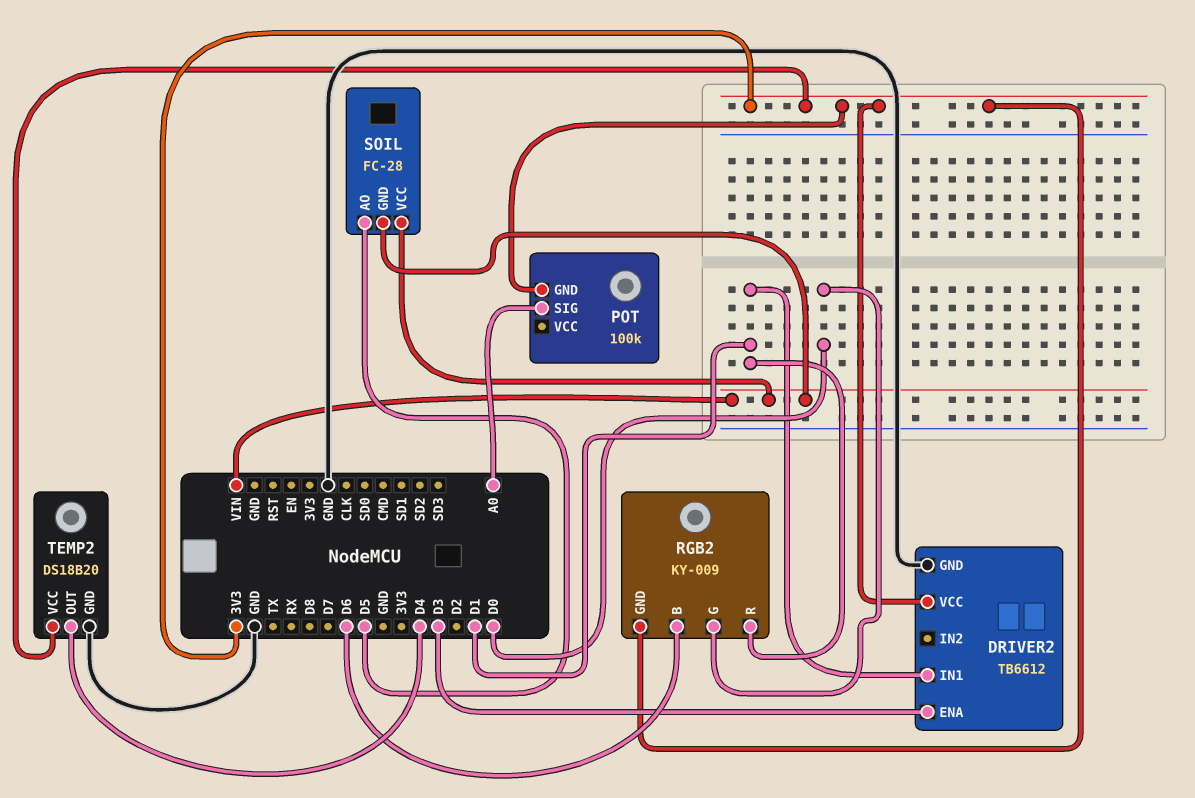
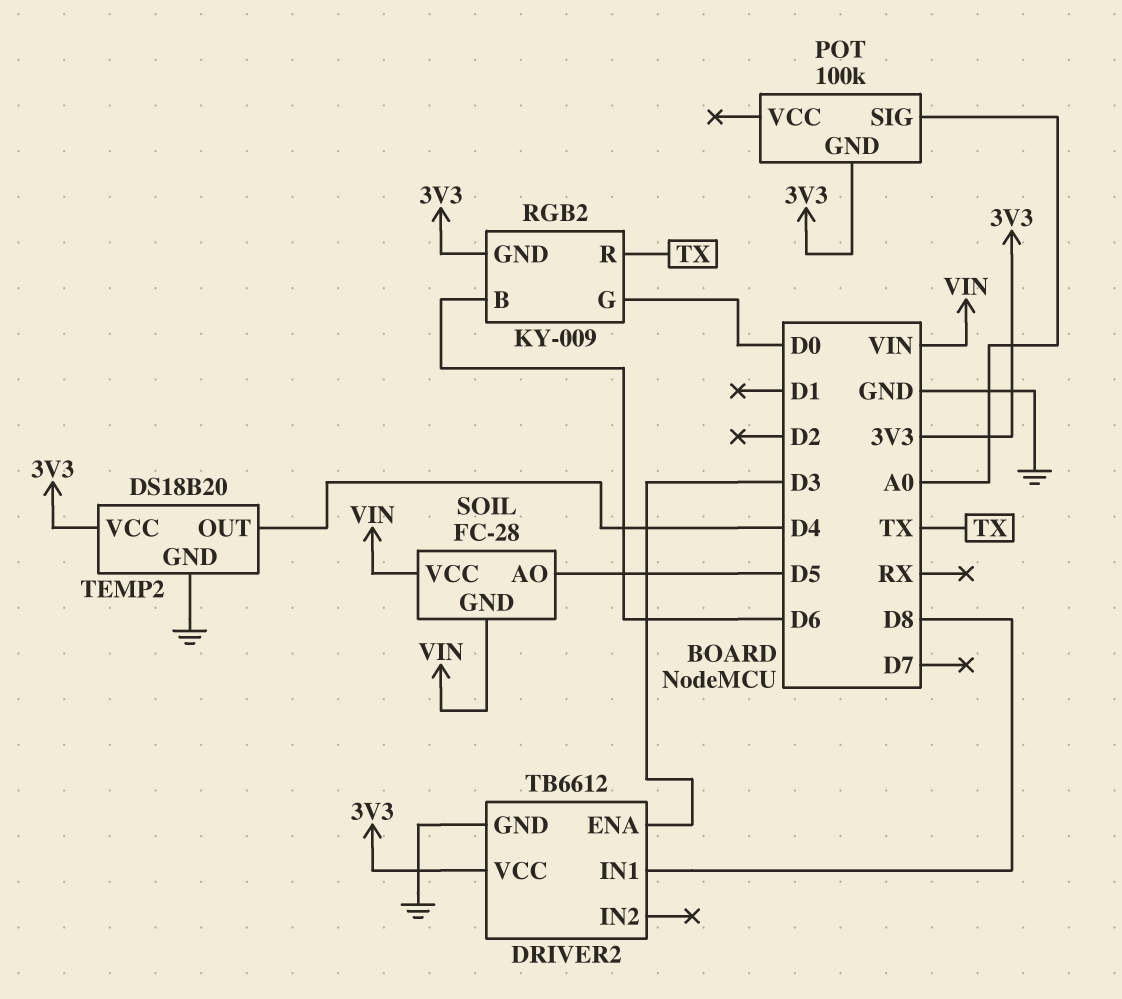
DRIVER2 pin IN1: D1 -> D8
RGB2 pin R: D1 -> TX

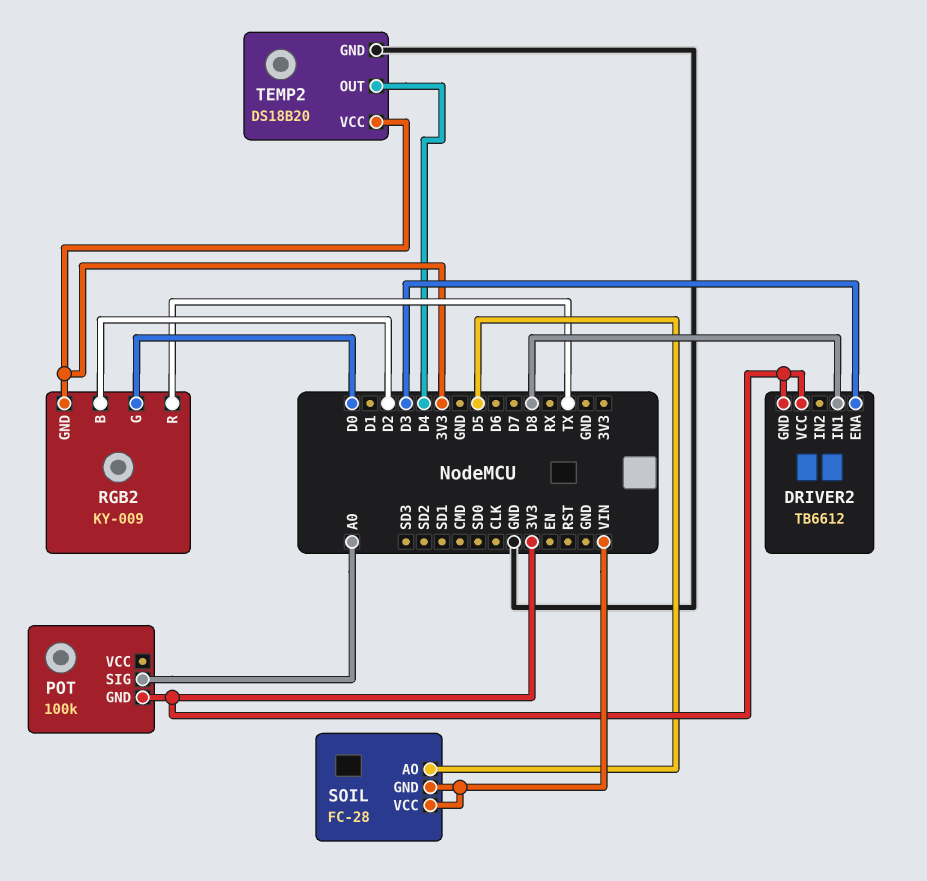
DRIVER2 pin GND: GND -> 3V3
RGB2 pin B: D6 -> D2

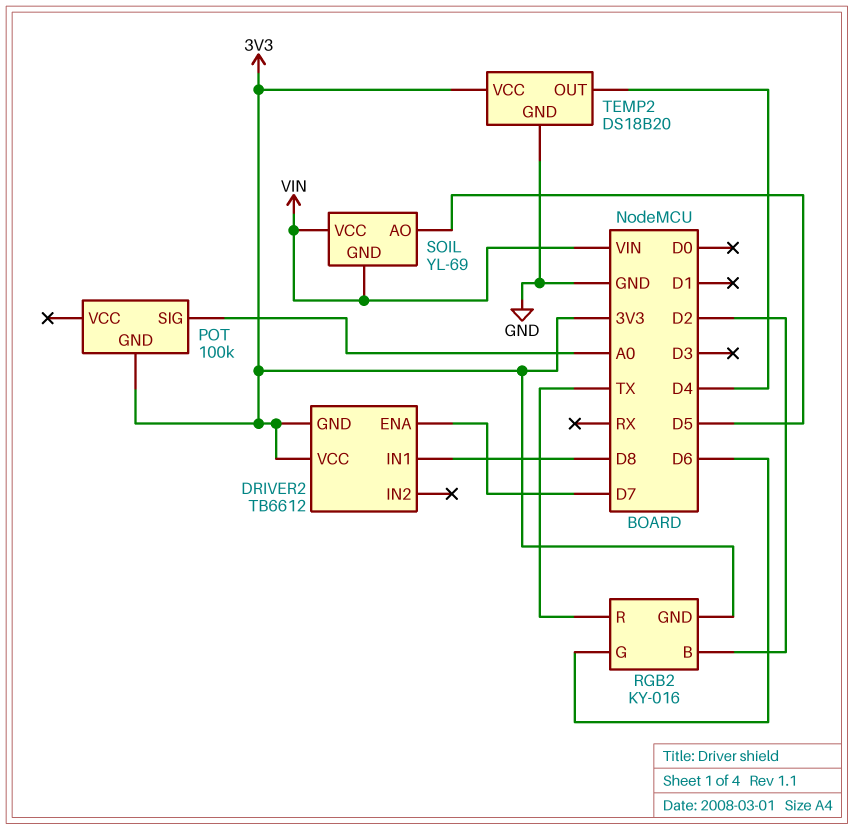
DRIVER2 pin ENA: D3 -> D7
RGB2: KY-009 -> KY-016
RGB2 pin G: D0 -> D6
SOIL: FC-28 -> YL-69

